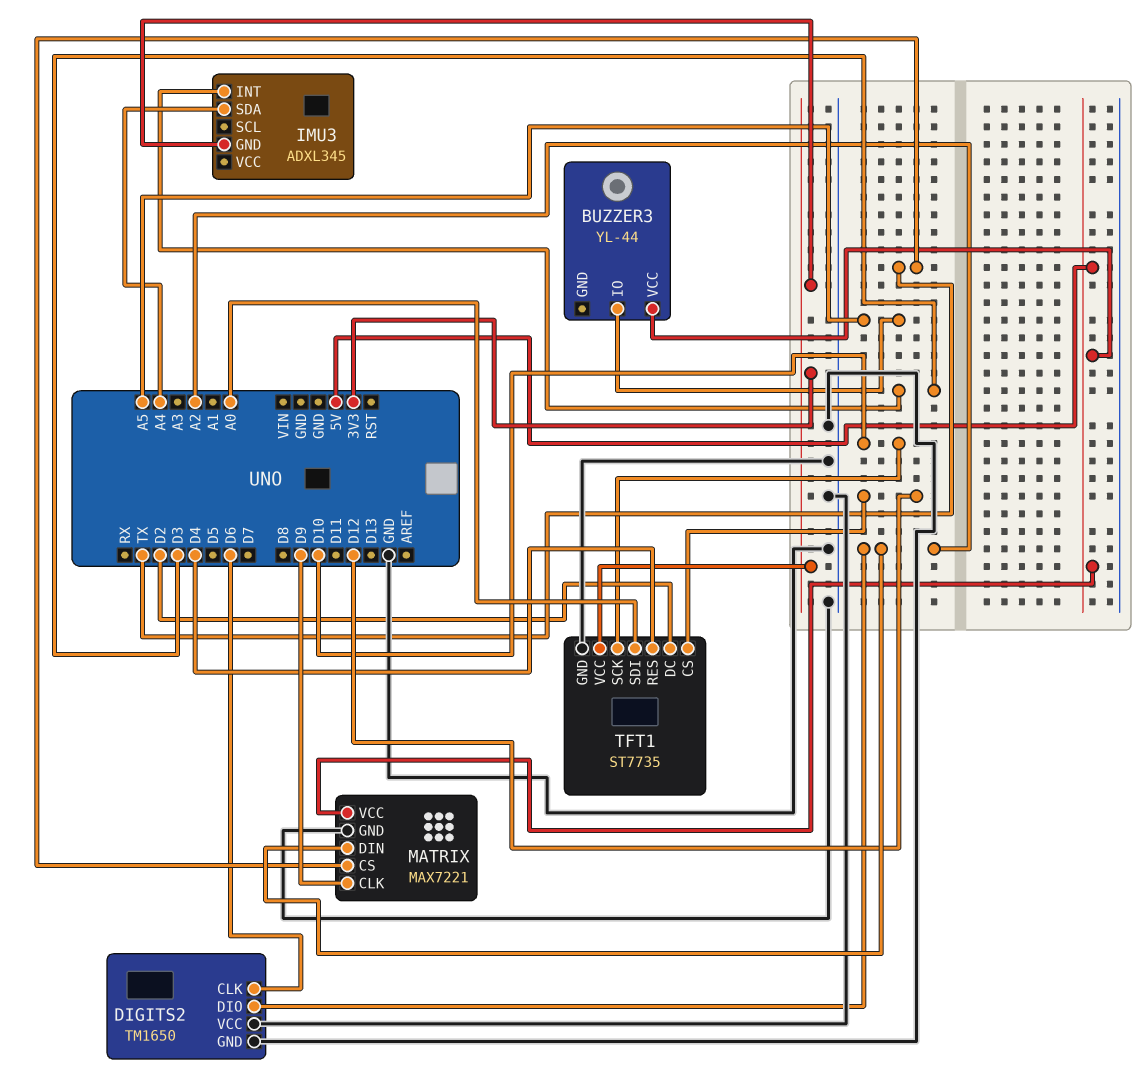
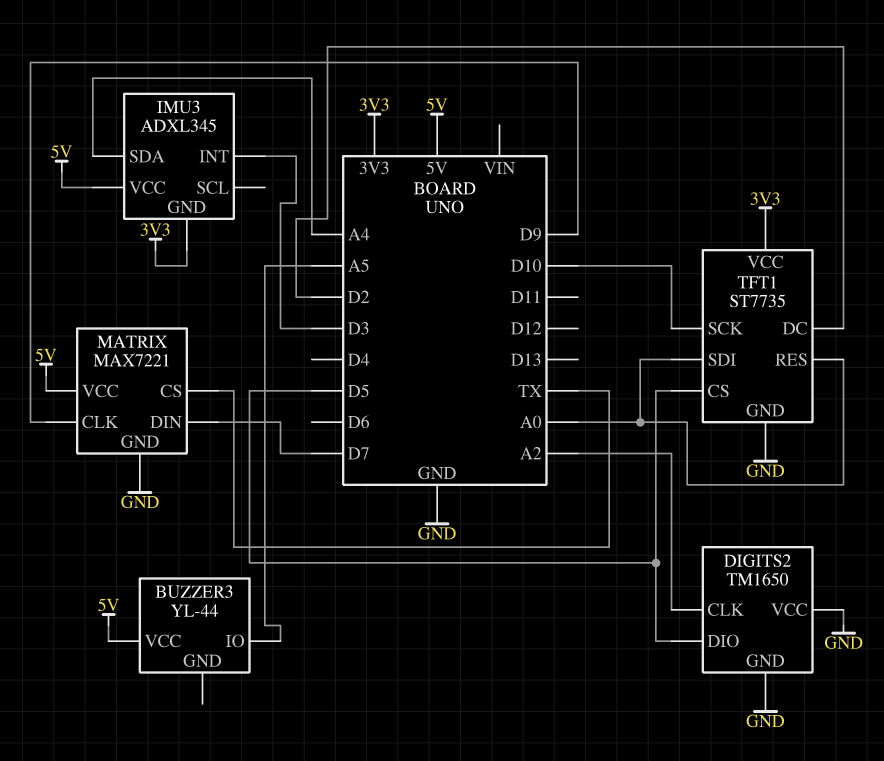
DIGITS2 pin CLK: D6 -> A2
DIGITS2 pin DIO: A2 -> D5
IMU3 pin VCC: none -> 5V
MATRIX pin DIN: A2 -> D7
TFT1 pin CS: D12 -> D5
TFT1 pin RES: D4 -> A0

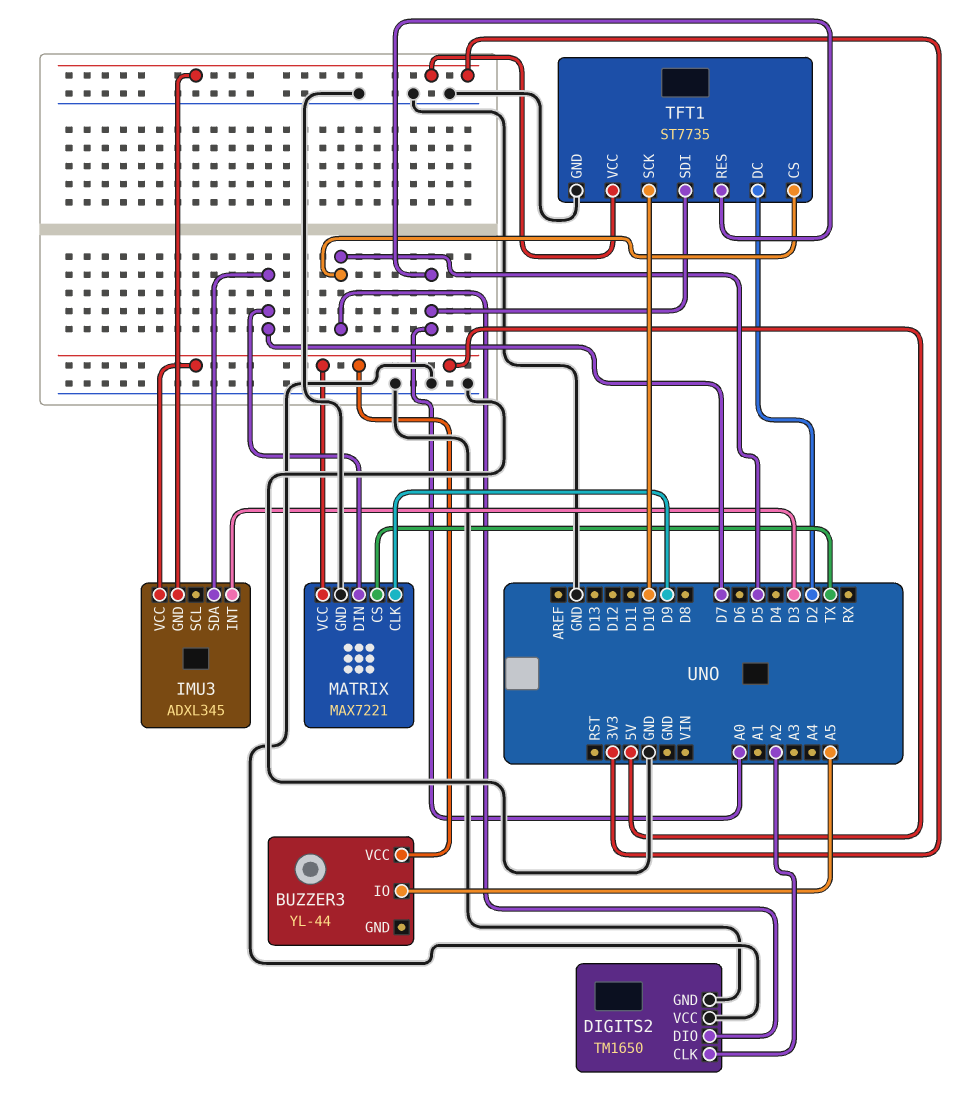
IMU3 pin SDA: A4 -> D7

